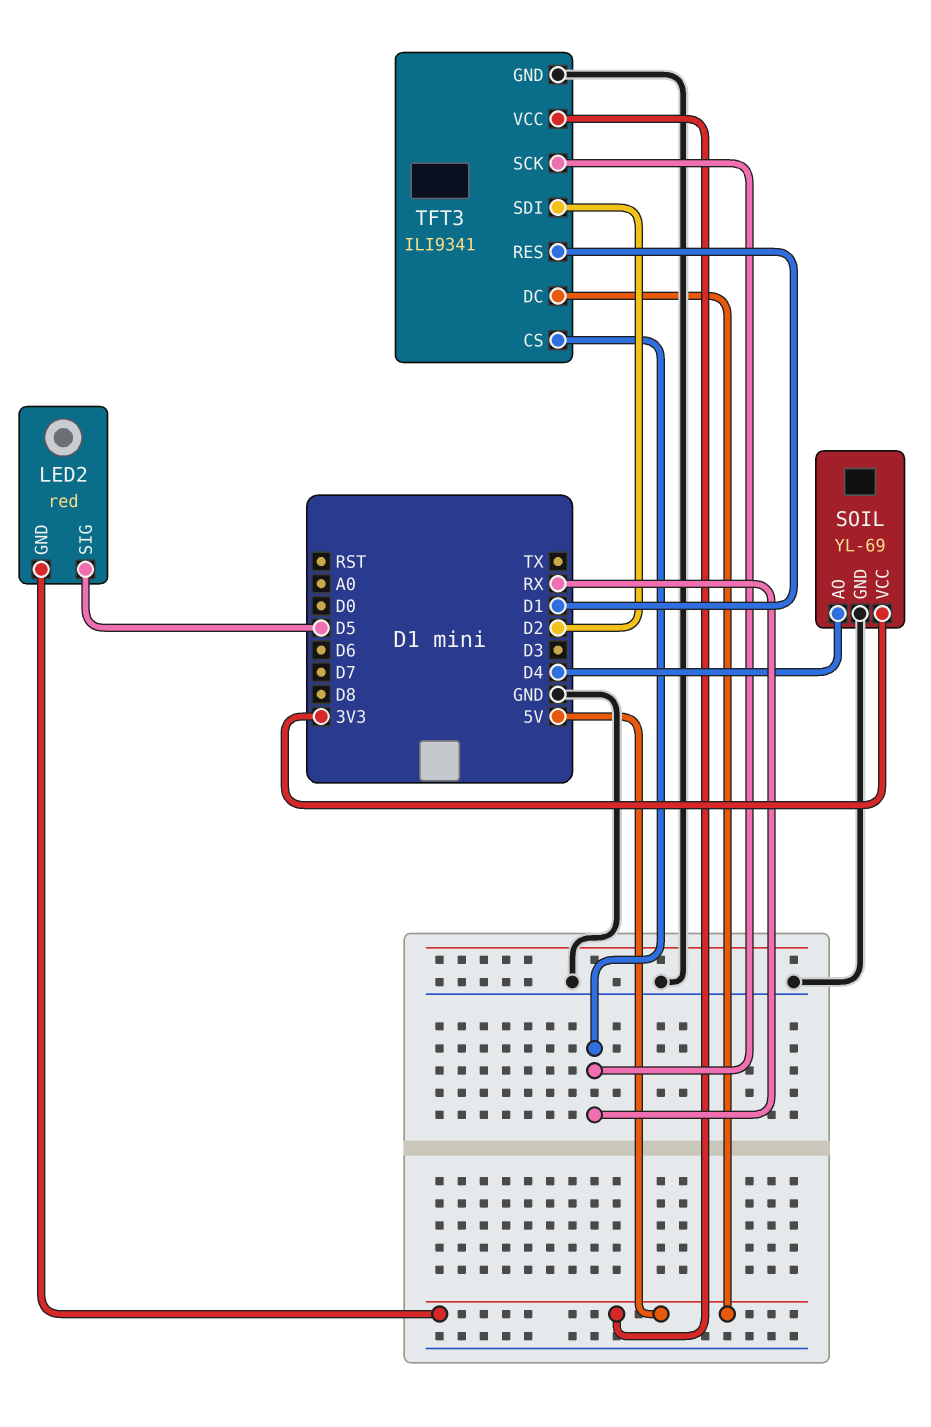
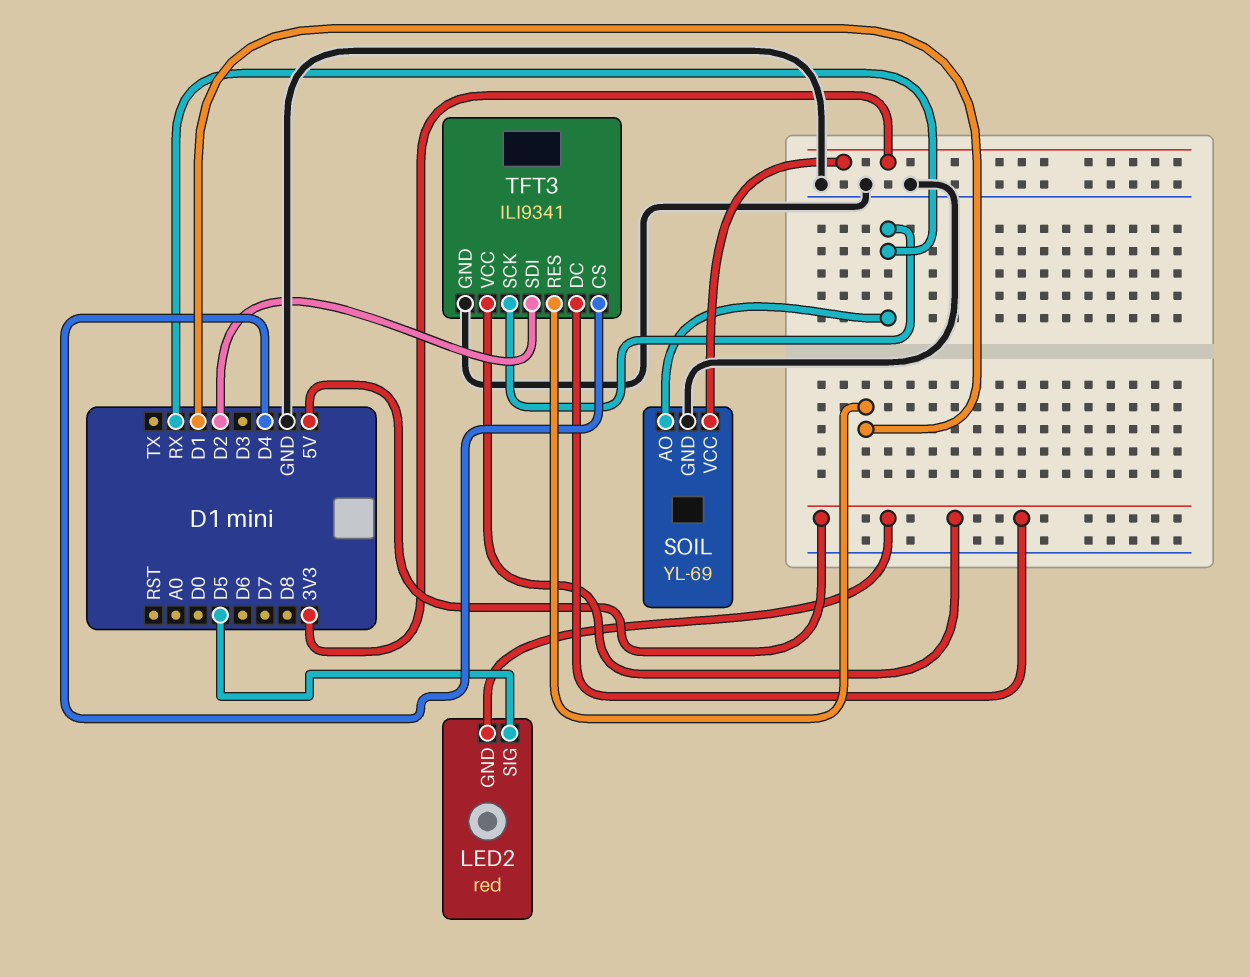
SOIL pin AO: D4 -> RX
TFT3 pin CS: RX -> D4

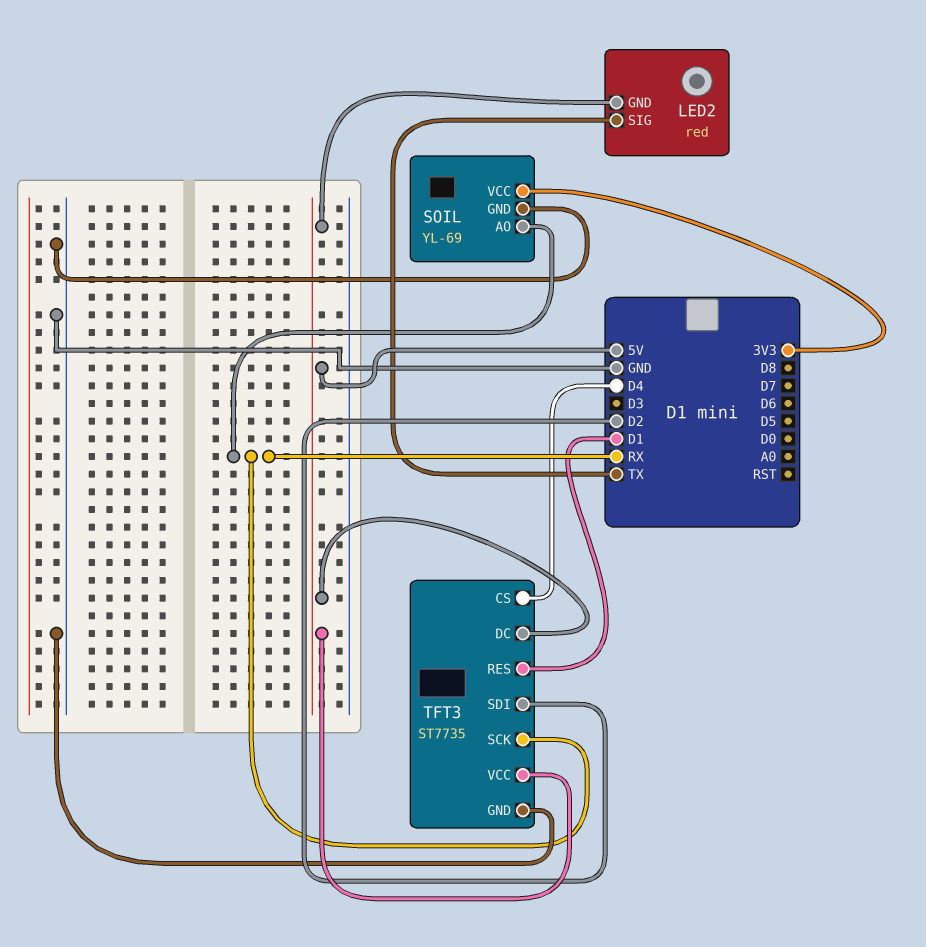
LED2 pin SIG: D5 -> TX
TFT3: ILI9341 -> ST7735

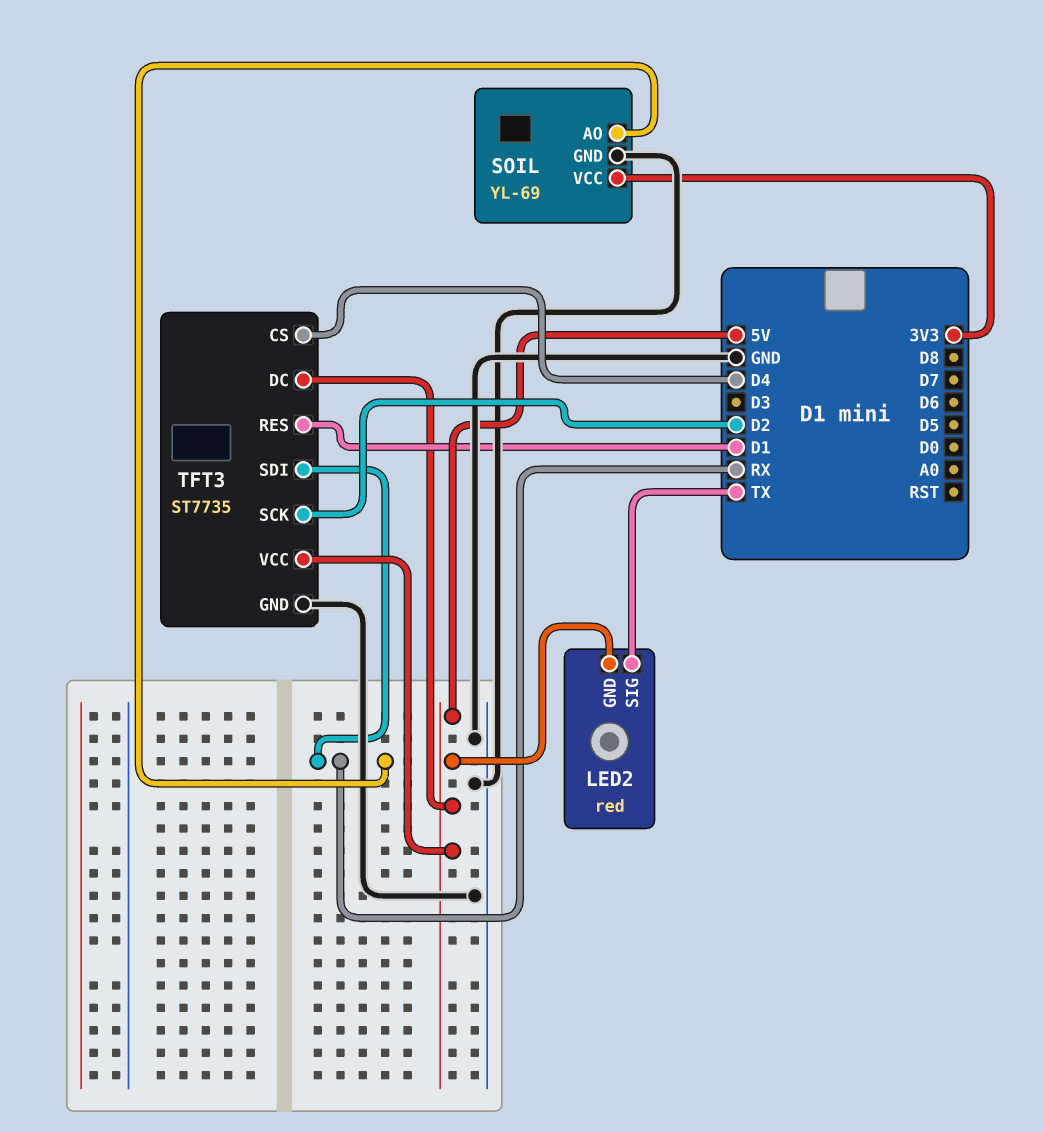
TFT3 pin SCK: RX -> D2
TFT3 pin SDI: D2 -> RX

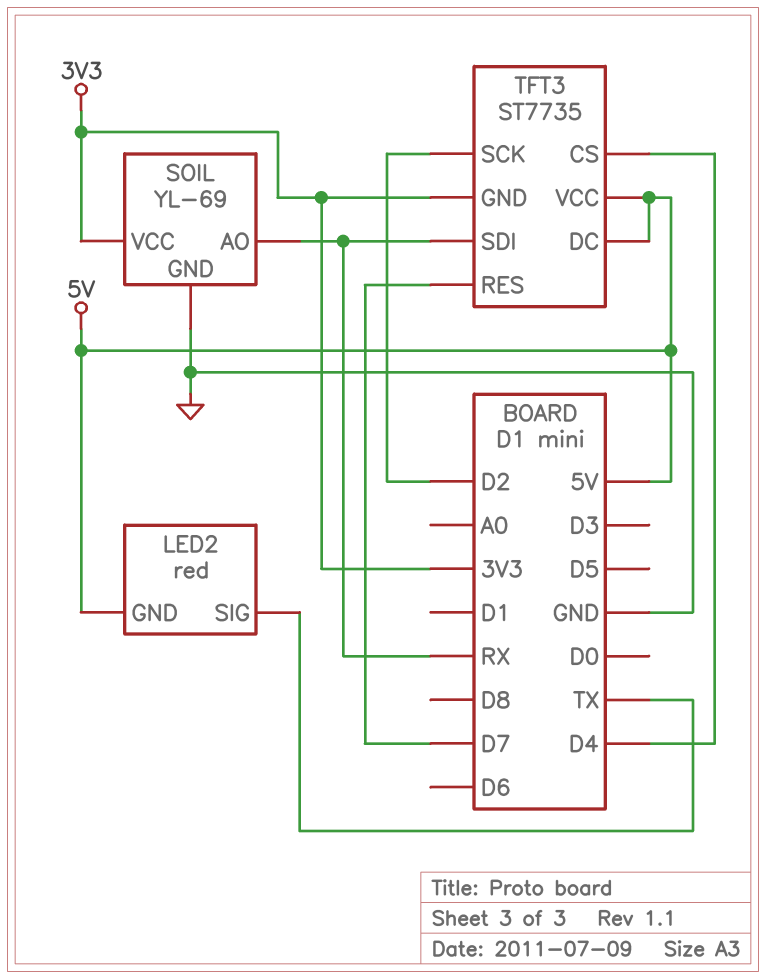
TFT3 pin GND: GND -> 3V3
TFT3 pin RES: D1 -> D7

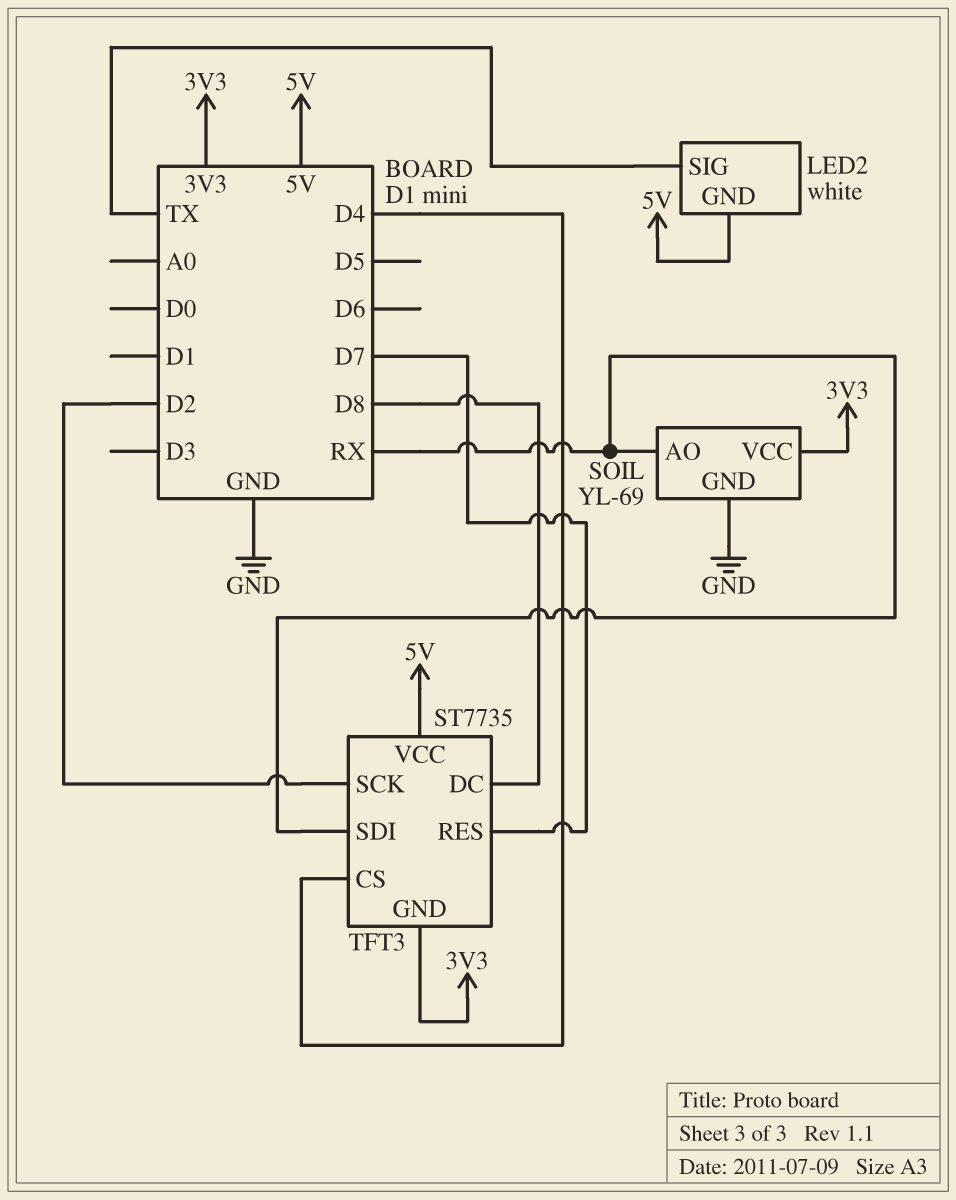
LED2: red -> white
TFT3 pin DC: 5V -> D8

